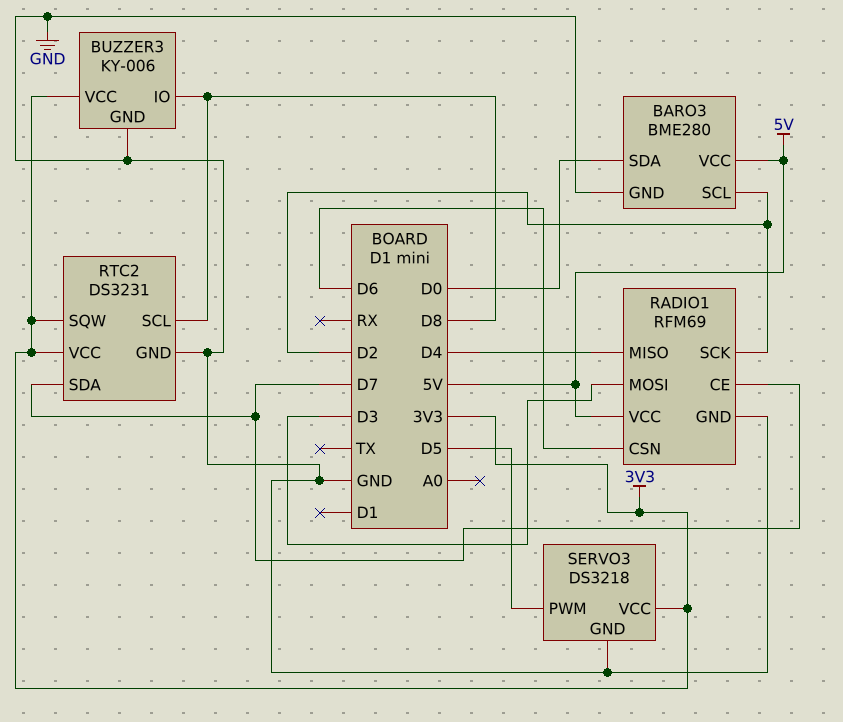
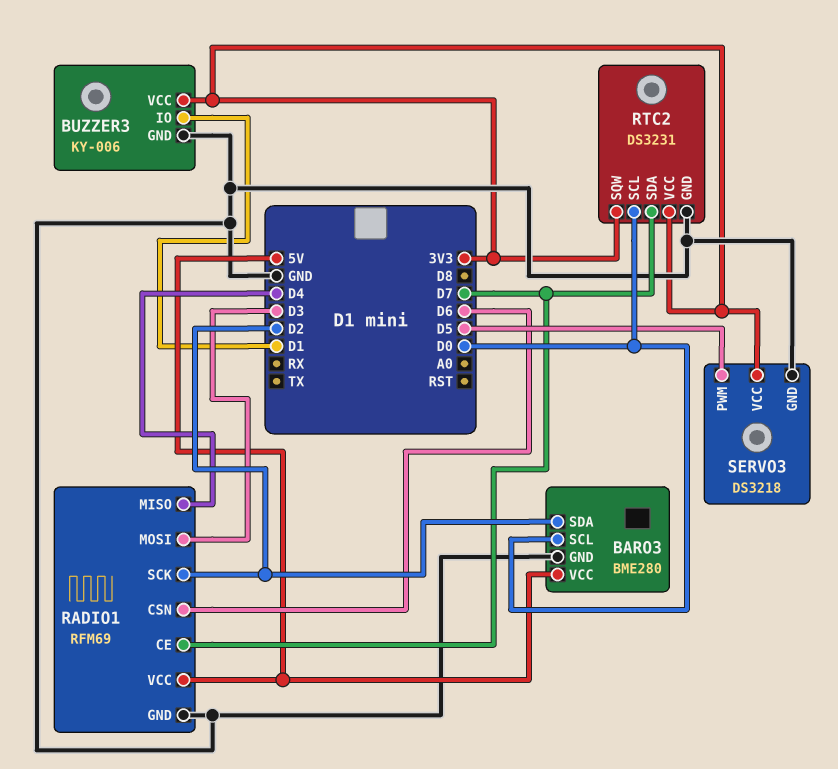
BARO3 pin SCL: D2 -> D0
BARO3 pin SDA: D0 -> D2
BUZZER3 pin IO: D8 -> D1
RTC2 pin SCL: D8 -> D0

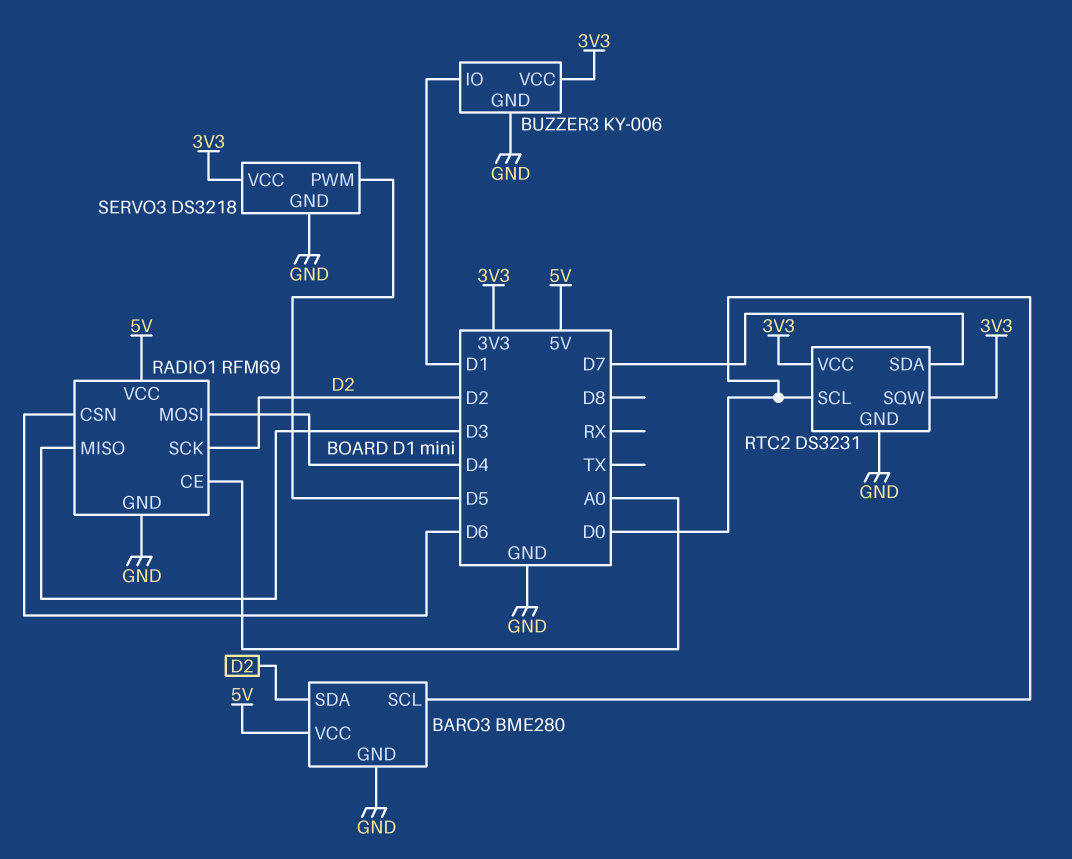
RADIO1 pin CE: D7 -> A0
RADIO1 pin MISO: D4 -> D3
RADIO1 pin MOSI: D3 -> D4

